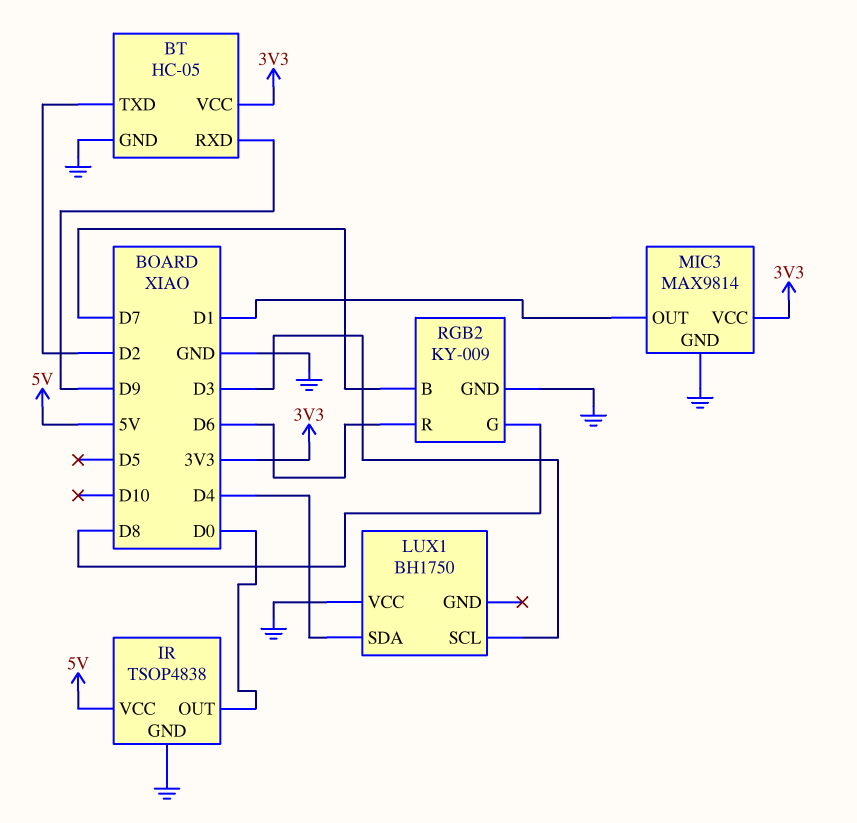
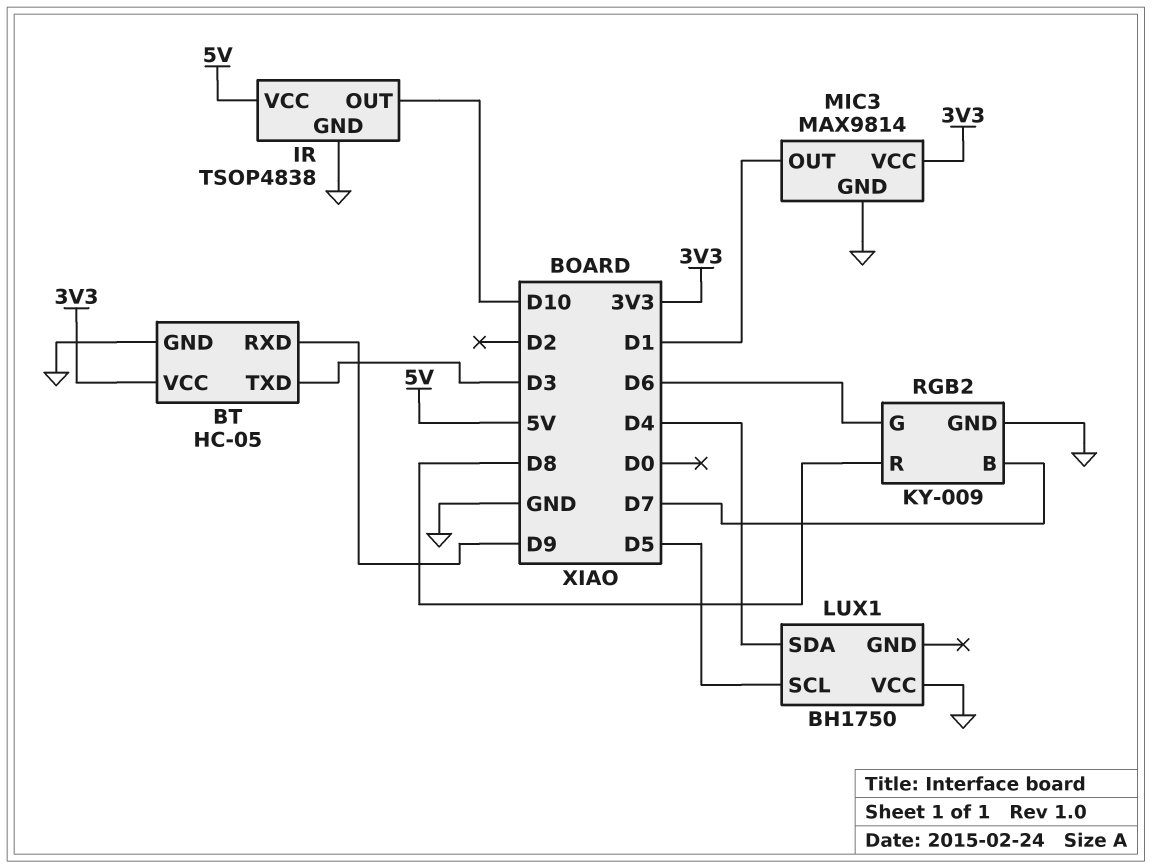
BT pin TXD: D2 -> D3
IR pin OUT: D0 -> D10
LUX1 pin SCL: D3 -> D5
RGB2 pin G: D8 -> D6
RGB2 pin R: D6 -> D8

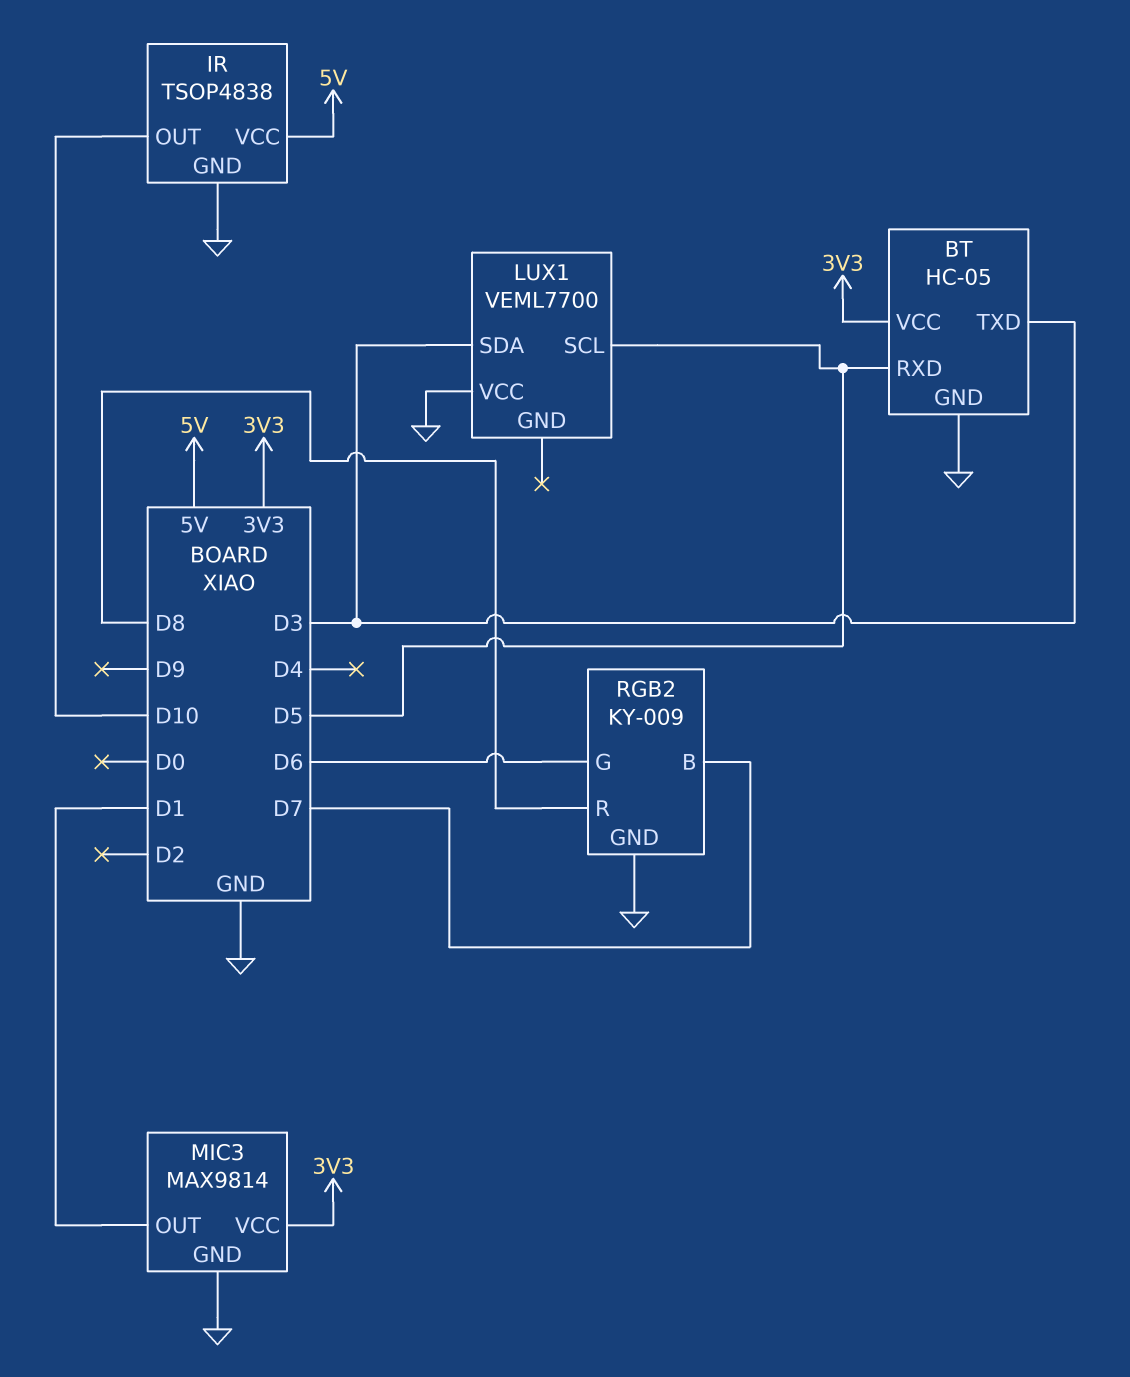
BT pin RXD: D9 -> D5
LUX1: BH1750 -> VEML7700
LUX1 pin SDA: D4 -> D3

